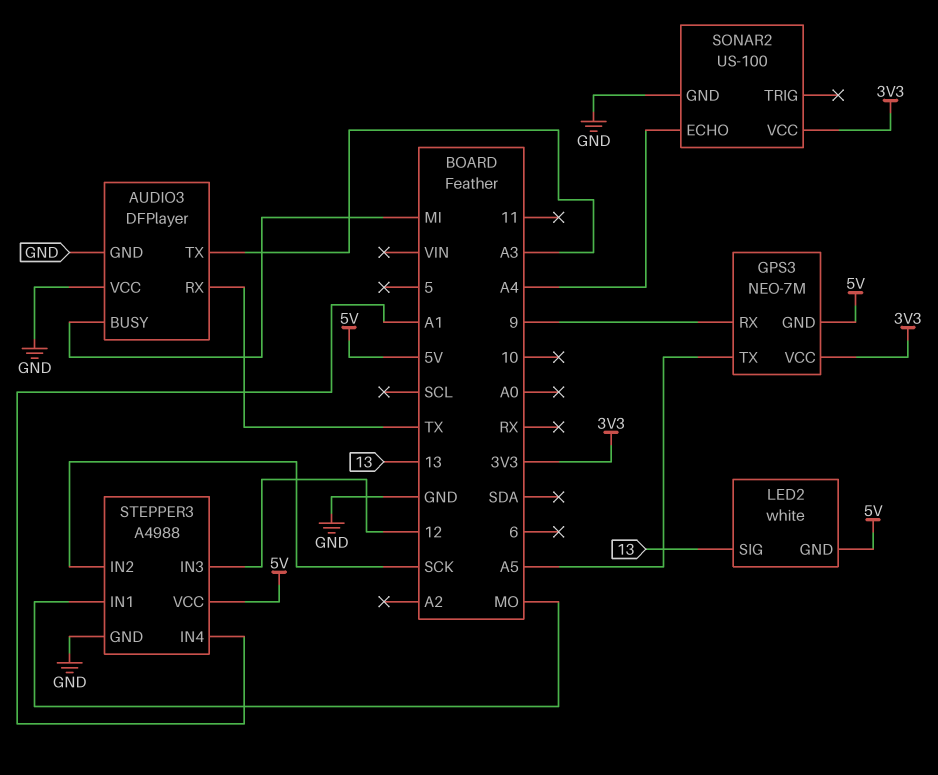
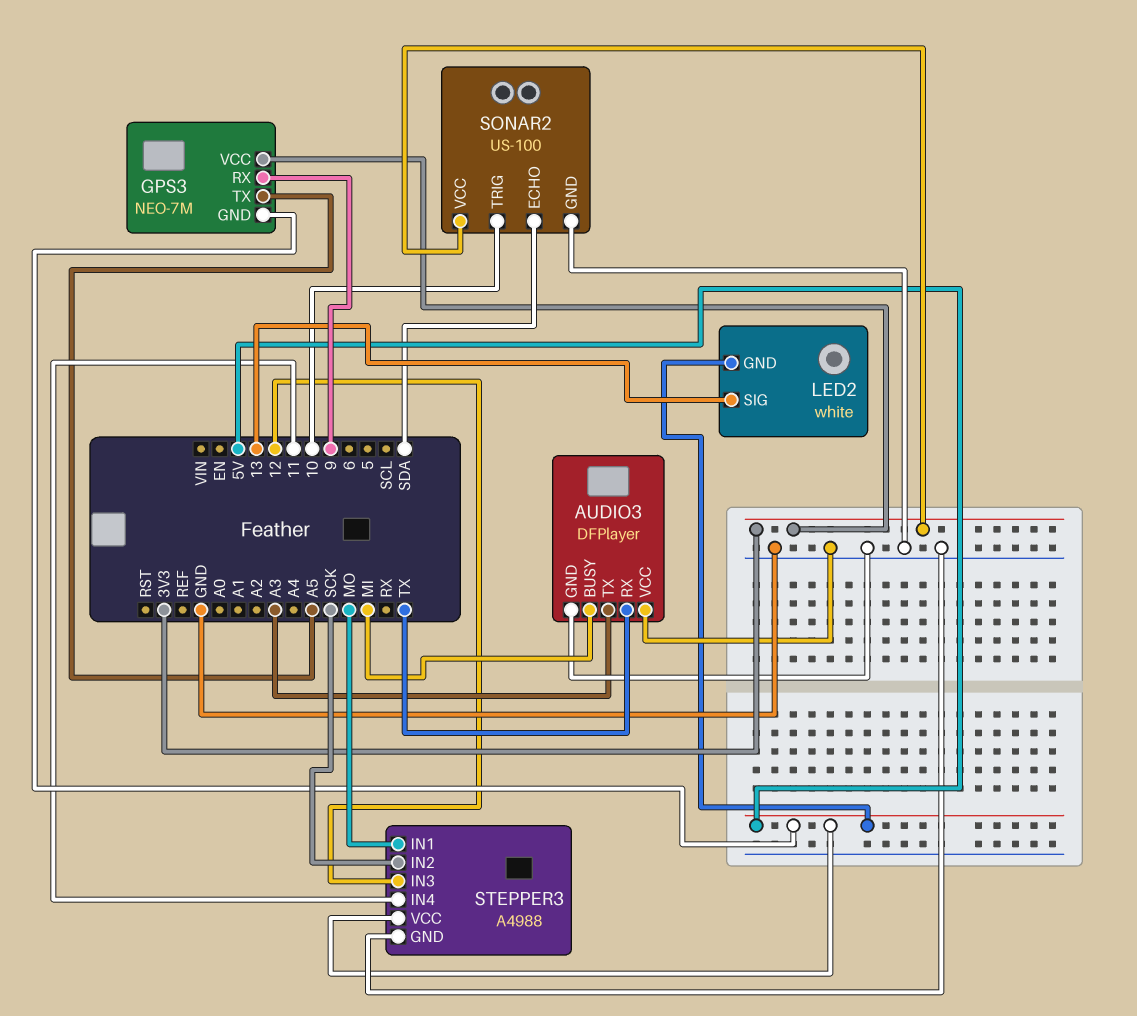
SONAR2 pin ECHO: A4 -> SDA
SONAR2 pin TRIG: none -> 10
STEPPER3 pin IN4: A1 -> 11

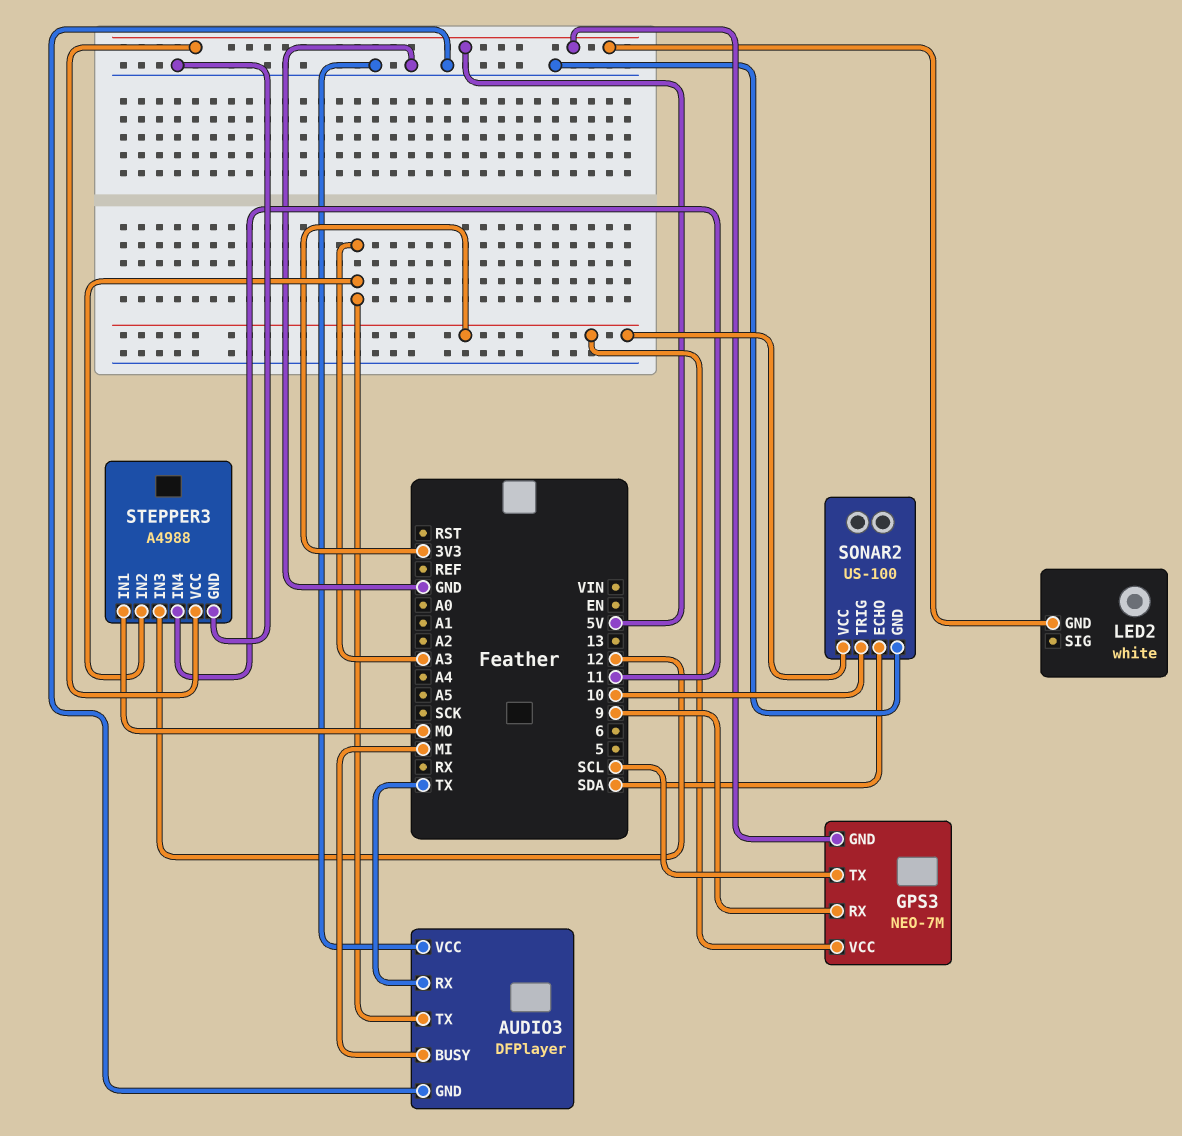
GPS3 pin TX: A5 -> SCL
LED2 pin SIG: 13 -> none
STEPPER3 pin IN2: SCK -> A3

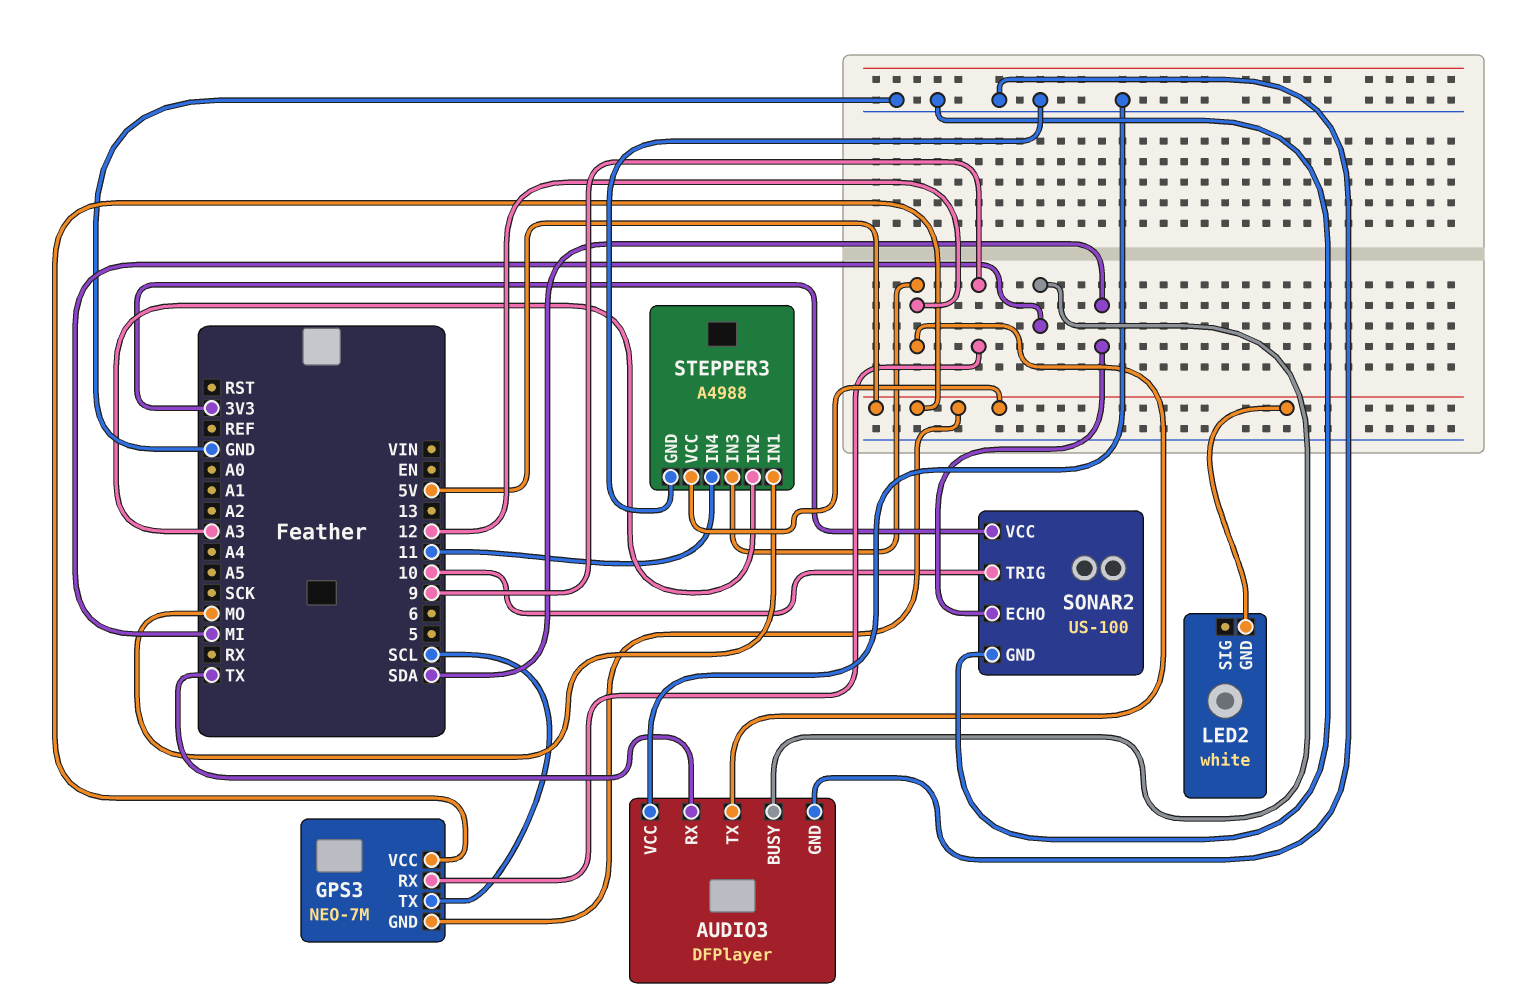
AUDIO3 pin TX: A3 -> 12
GPS3 pin VCC: 3V3 -> 5V

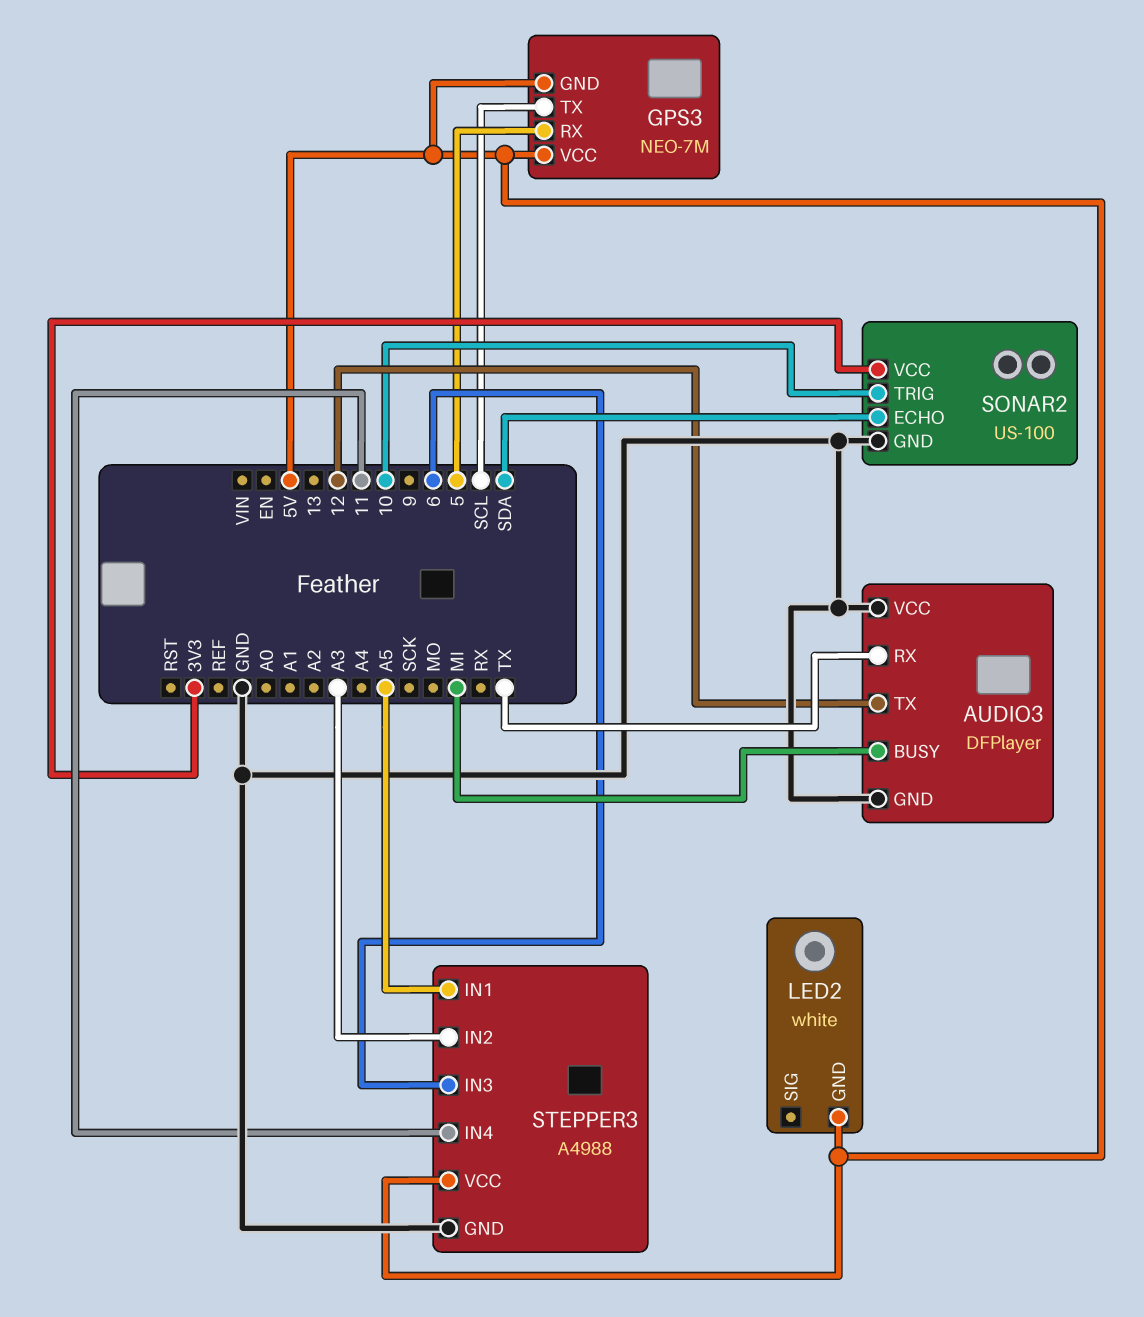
GPS3 pin RX: 9 -> 5
STEPPER3 pin IN1: MO -> A5
STEPPER3 pin IN3: 12 -> 6

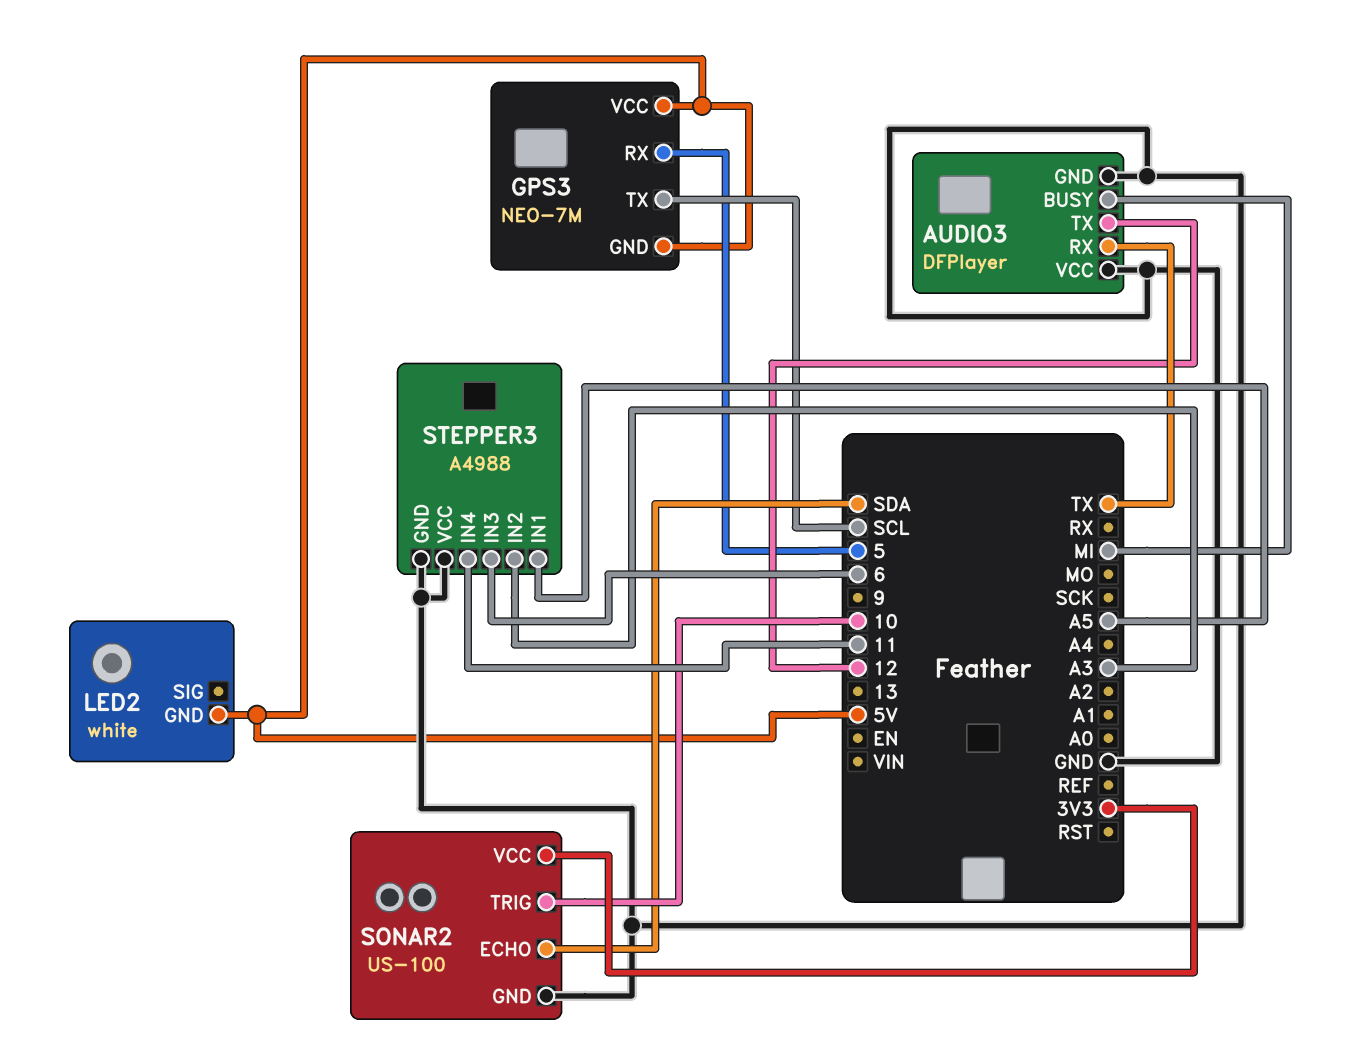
STEPPER3 pin VCC: 5V -> GND

